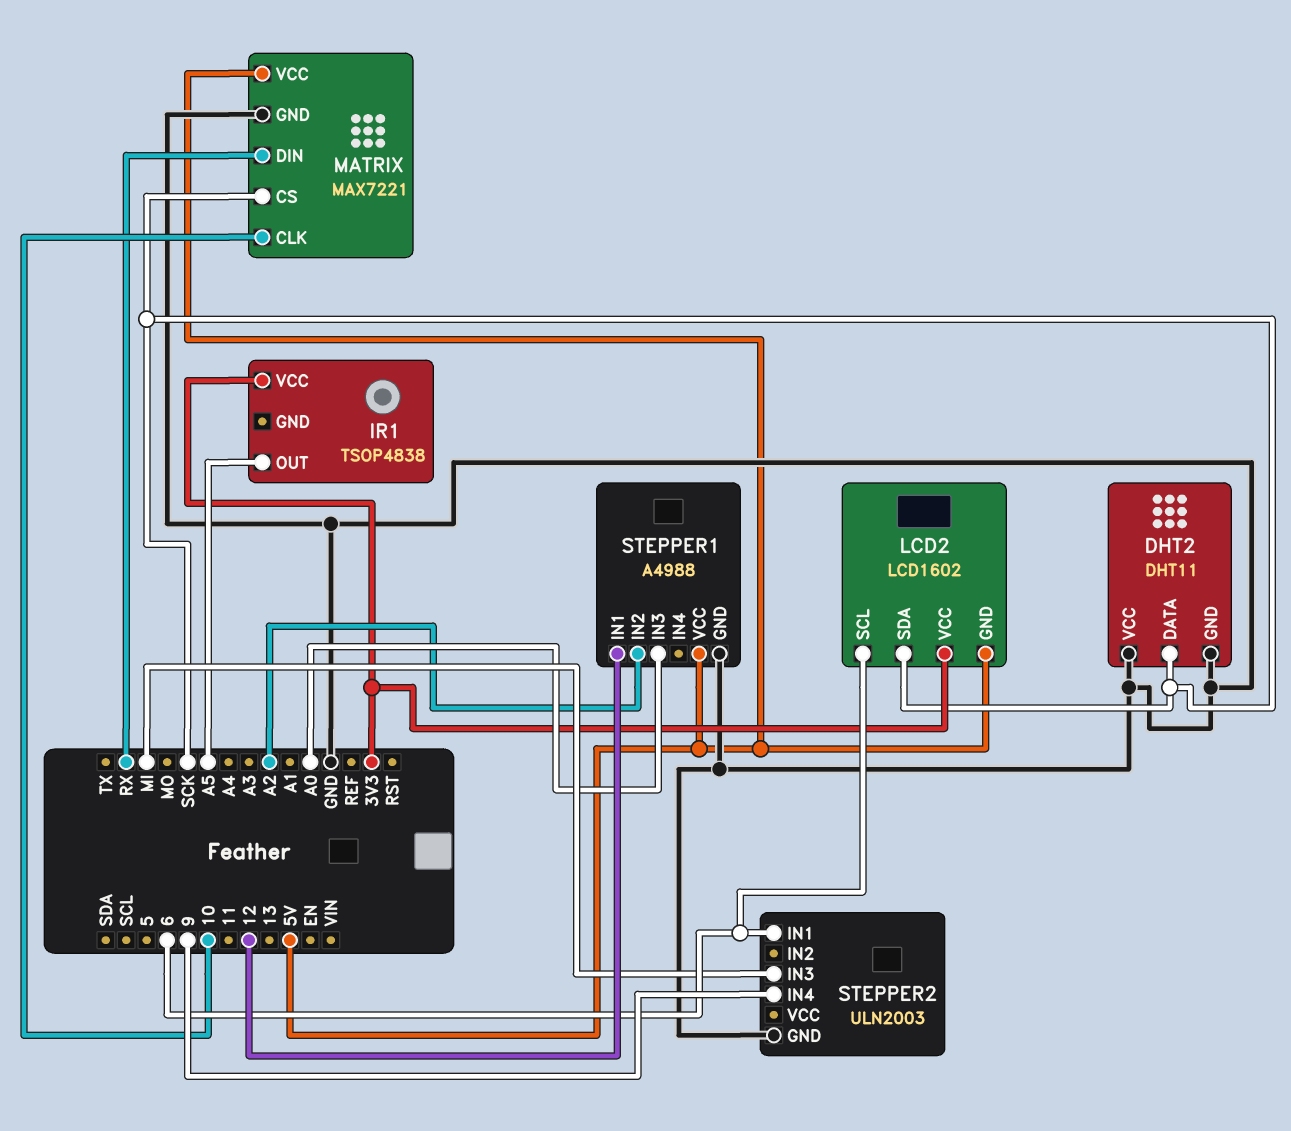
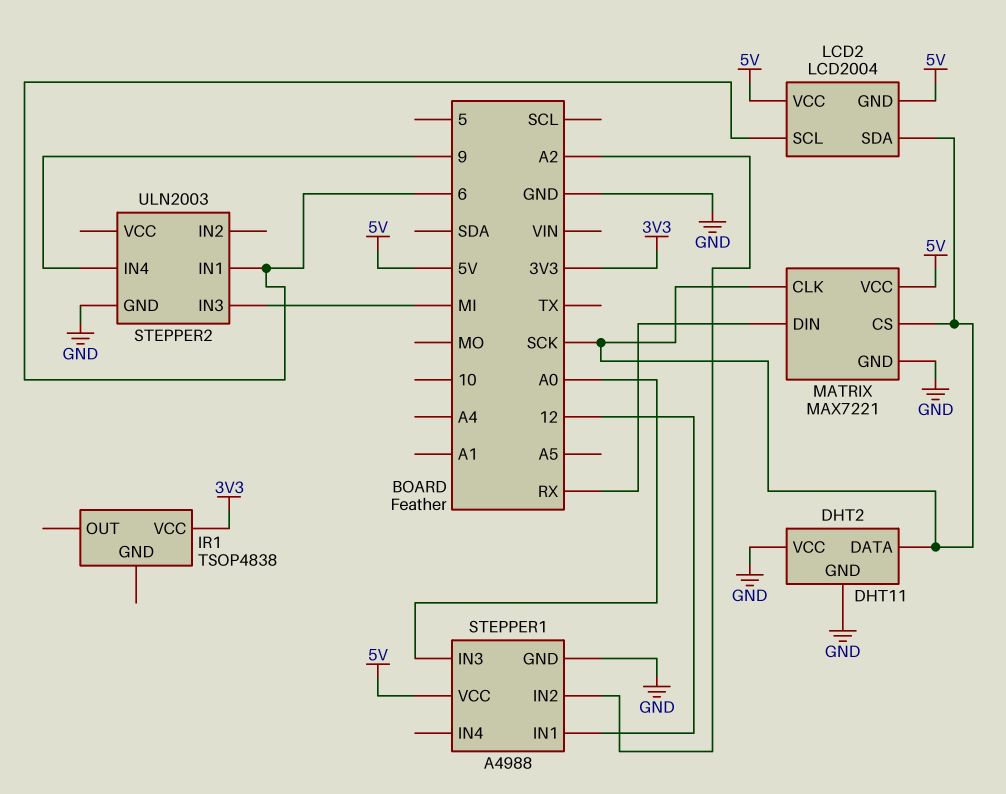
IR1 pin OUT: A5 -> none
LCD2: LCD1602 -> LCD2004
LCD2 pin VCC: 3V3 -> 5V
MATRIX pin CLK: 10 -> SCK

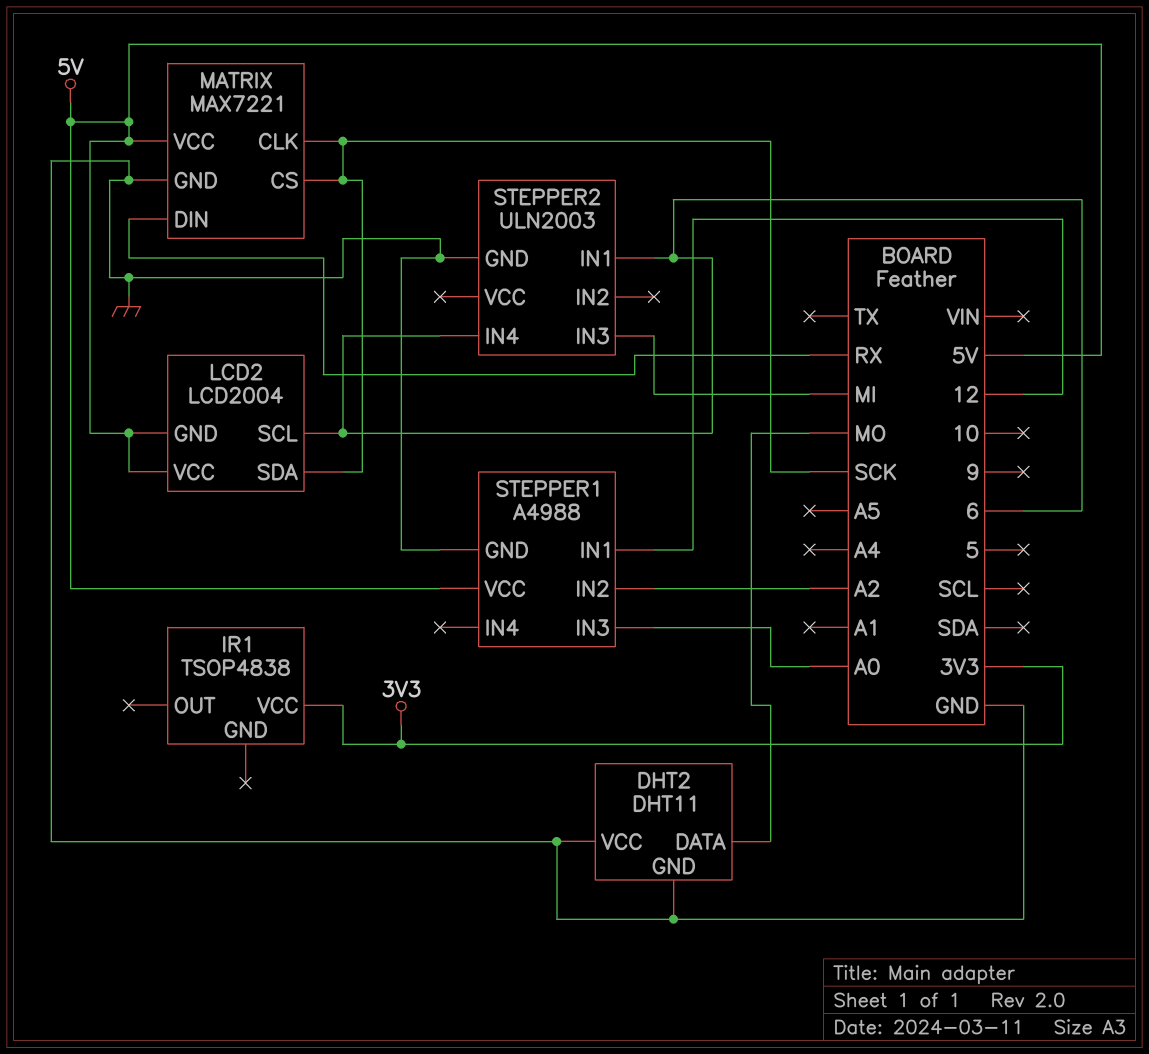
DHT2 pin DATA: SCK -> MO
STEPPER2 pin IN4: 9 -> 6

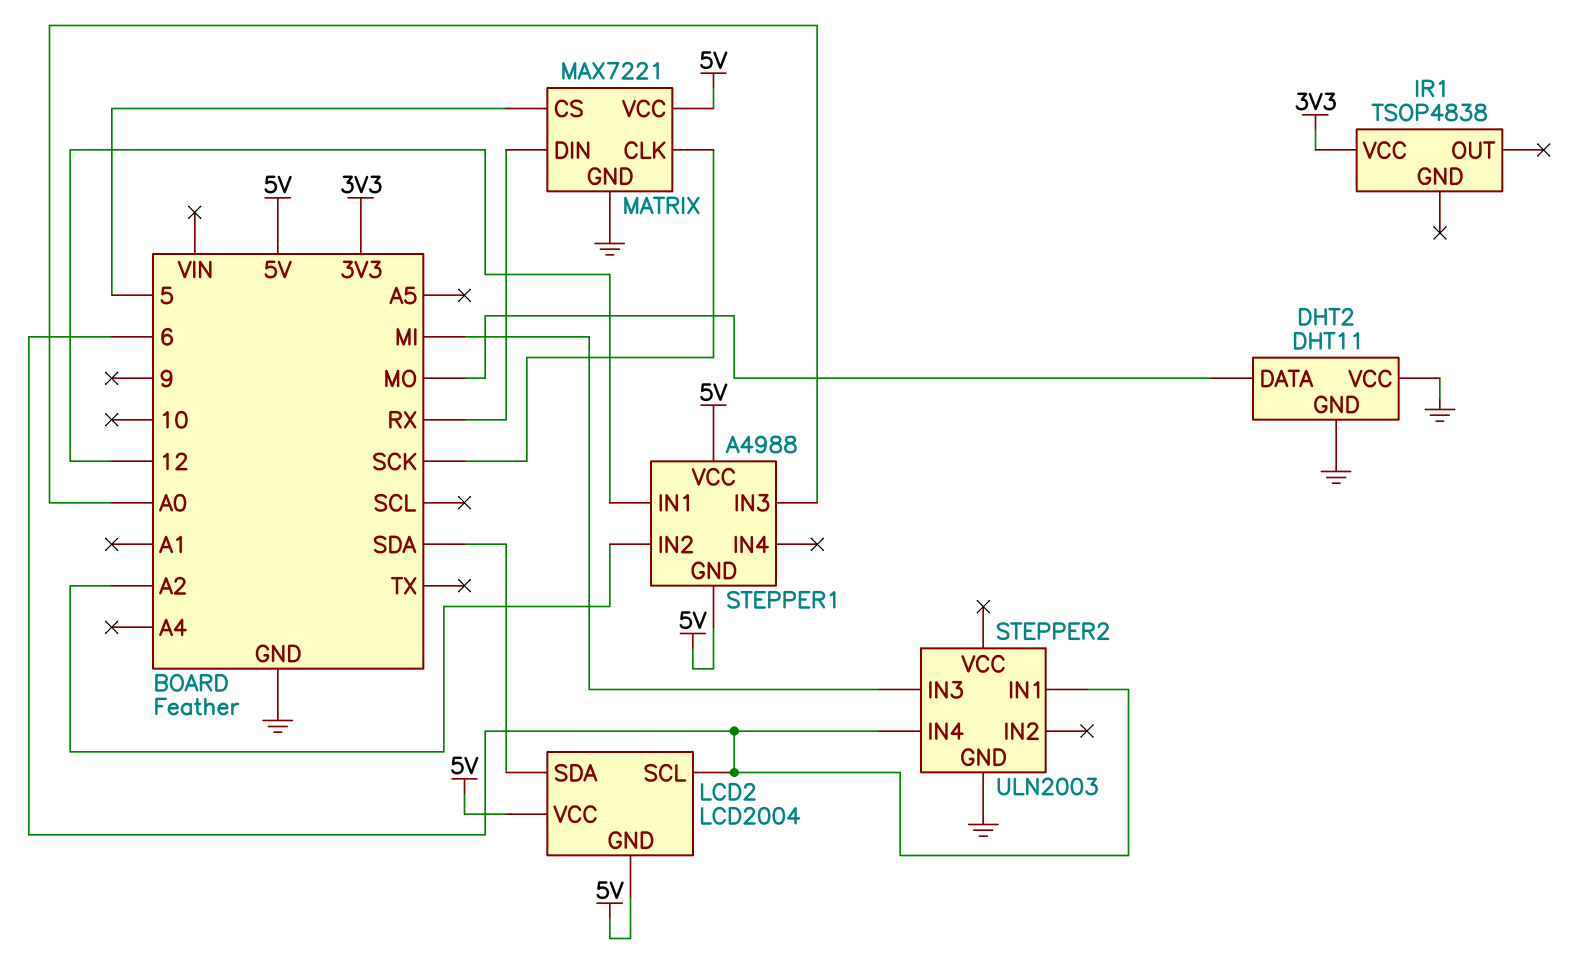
LCD2 pin SDA: SCK -> SDA
MATRIX pin CS: SCK -> 5
STEPPER1 pin GND: GND -> 5V

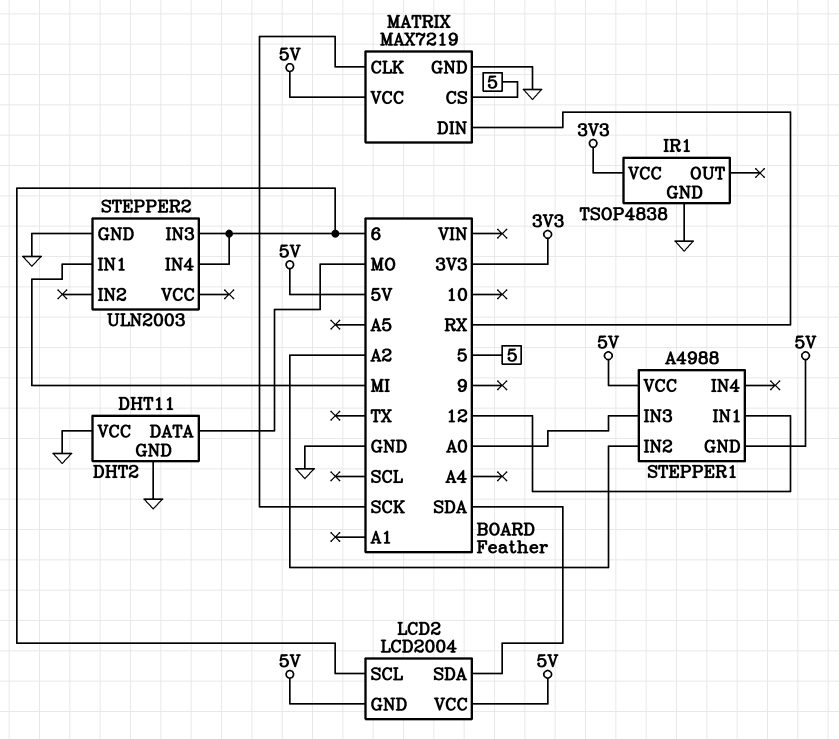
IR1 pin GND: none -> GND
MATRIX: MAX7221 -> MAX7219
STEPPER2 pin IN1: 6 -> MI
STEPPER2 pin IN3: MI -> 6

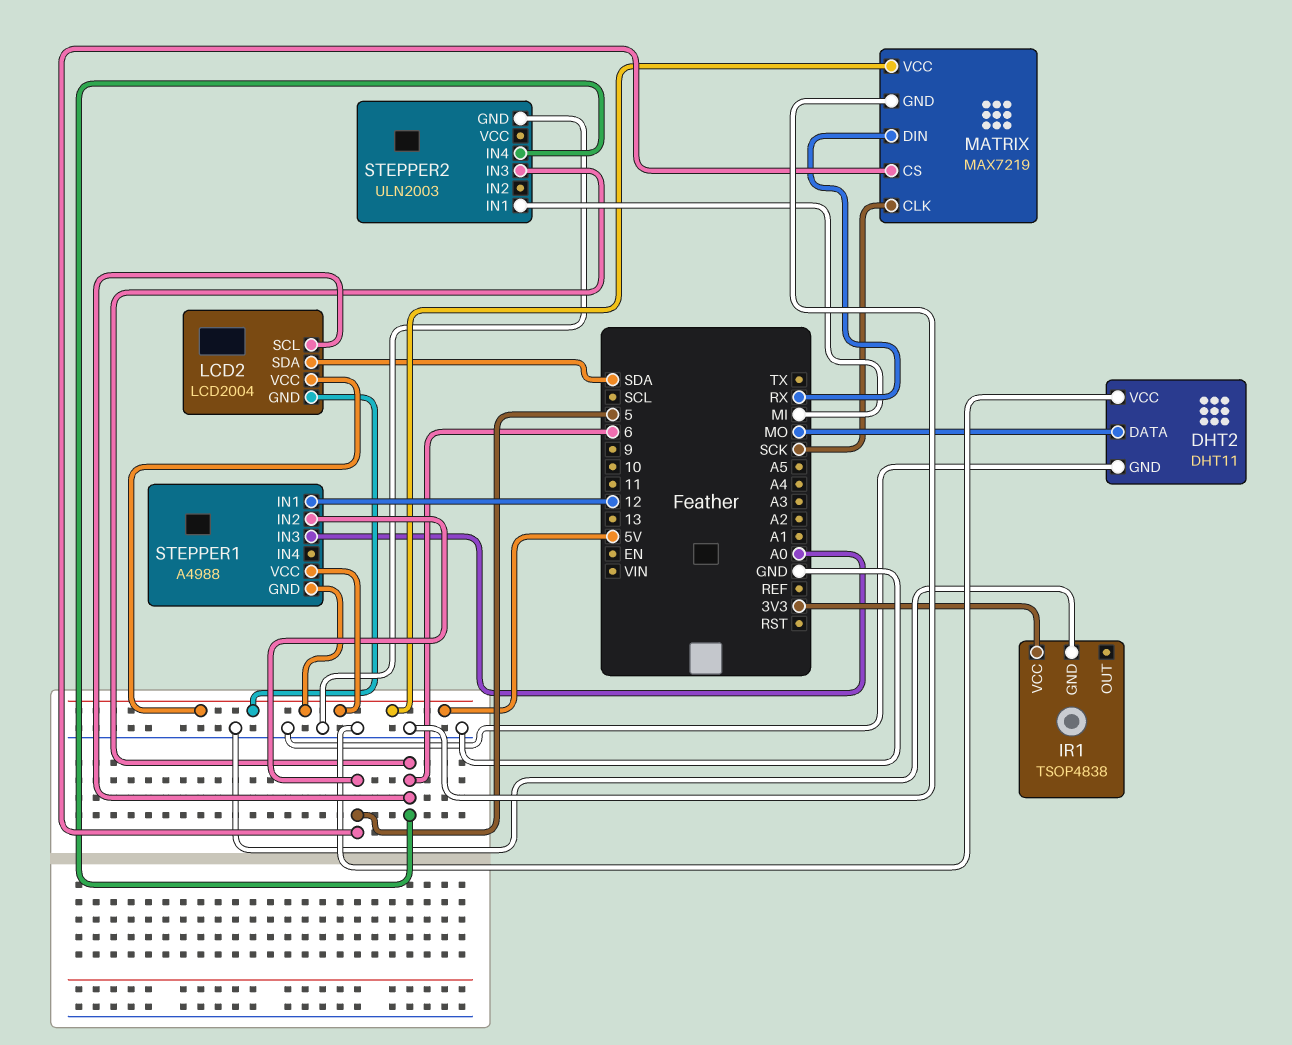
STEPPER1 pin IN2: A2 -> 5

